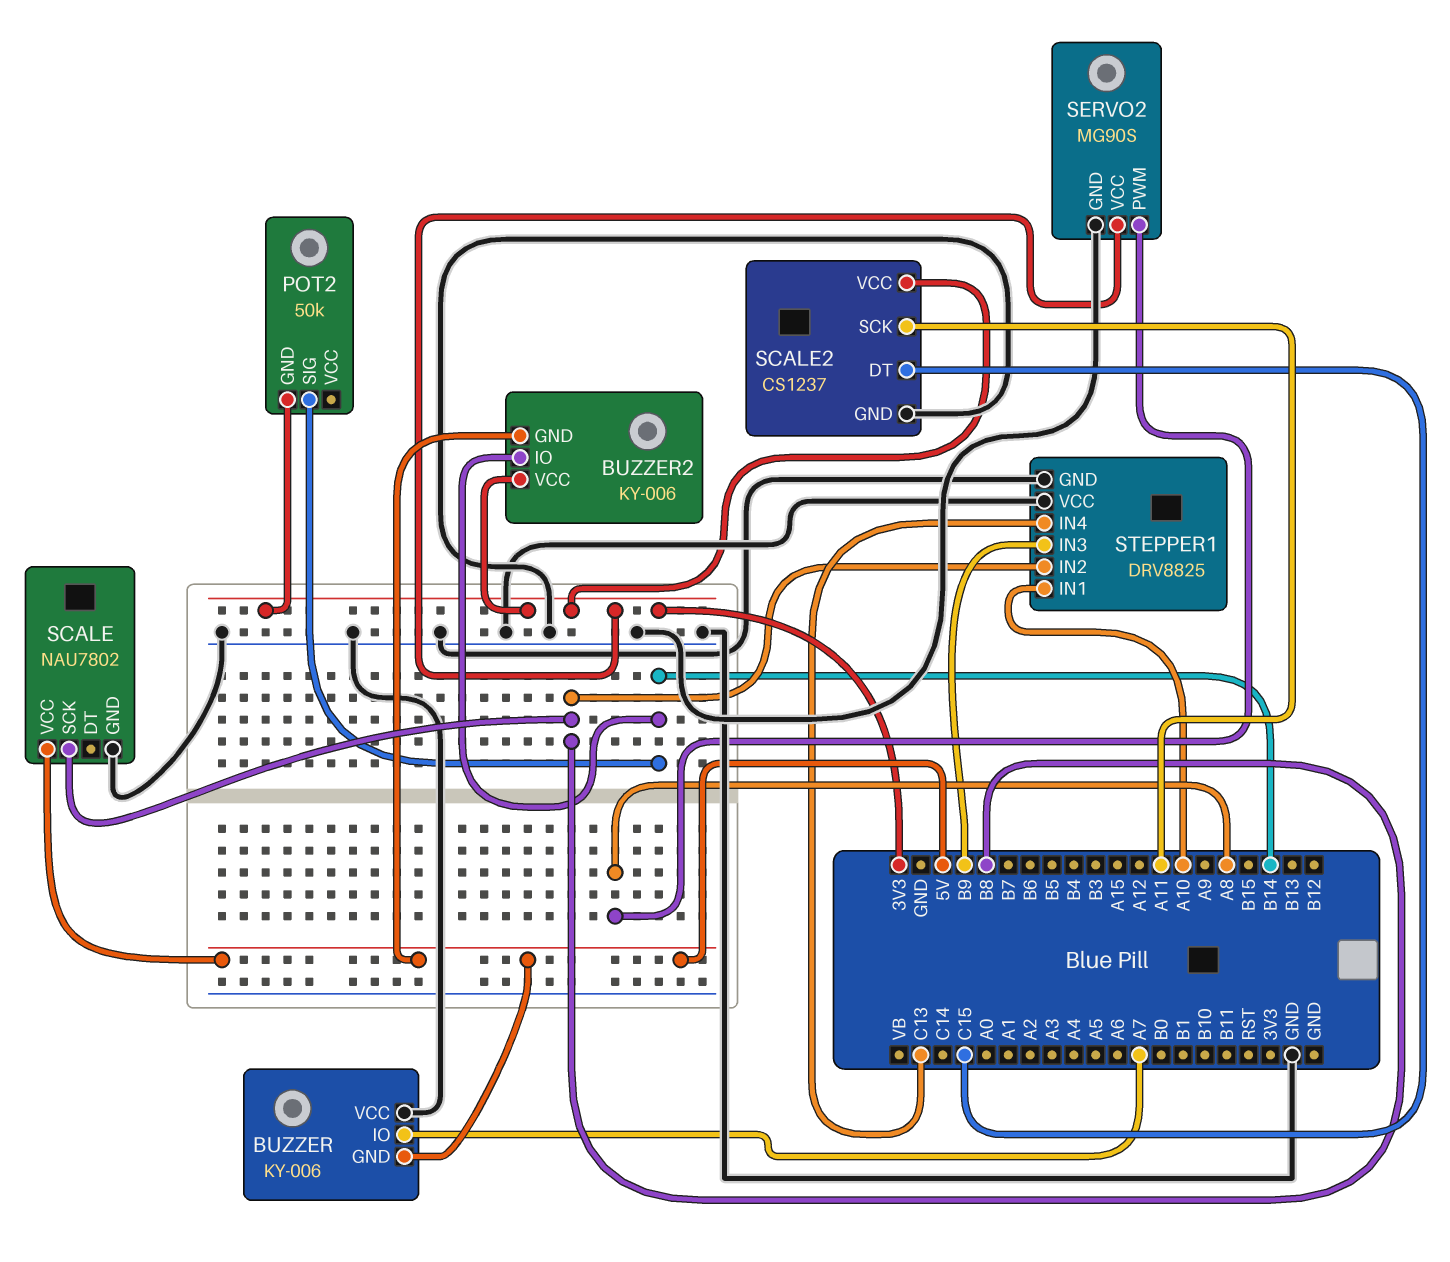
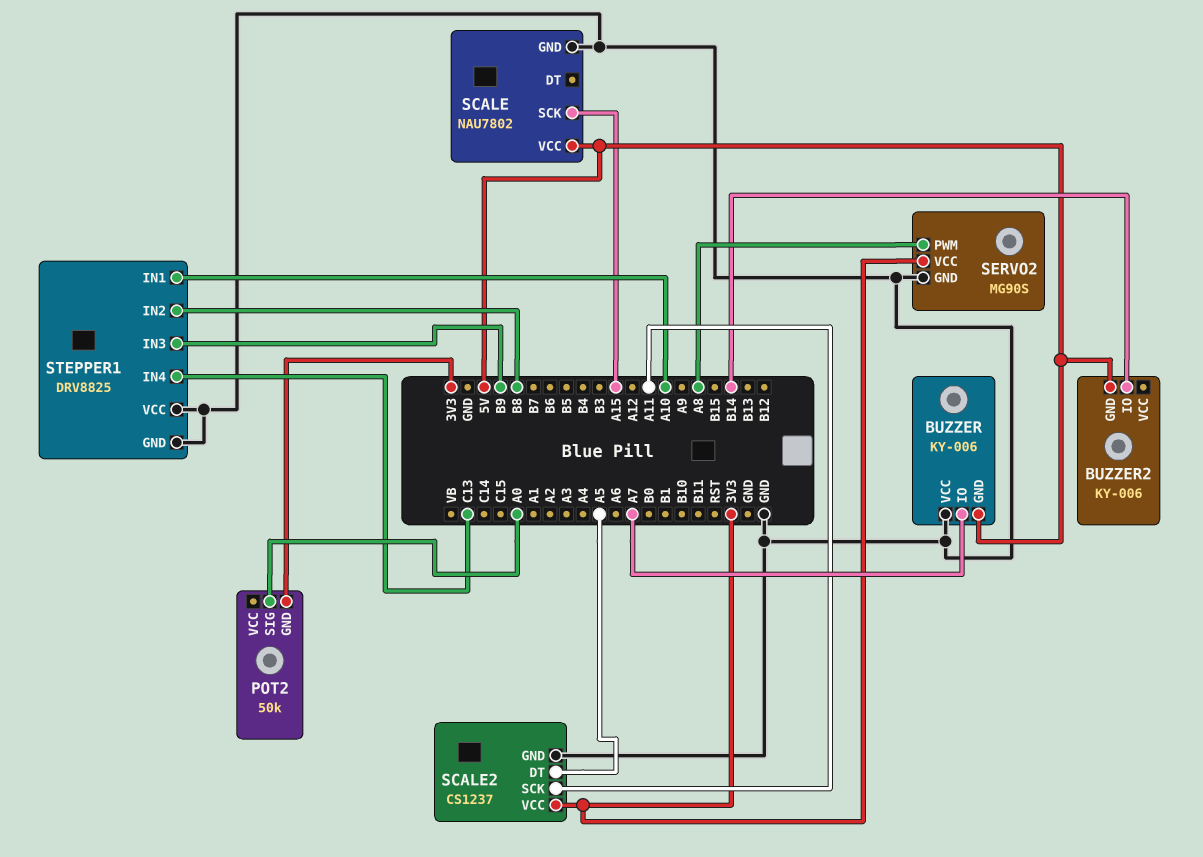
BUZZER2 pin VCC: 3V3 -> none
POT2 pin SIG: B14 -> A0
SCALE pin SCK: B8 -> A15
SCALE2 pin DT: C15 -> A5

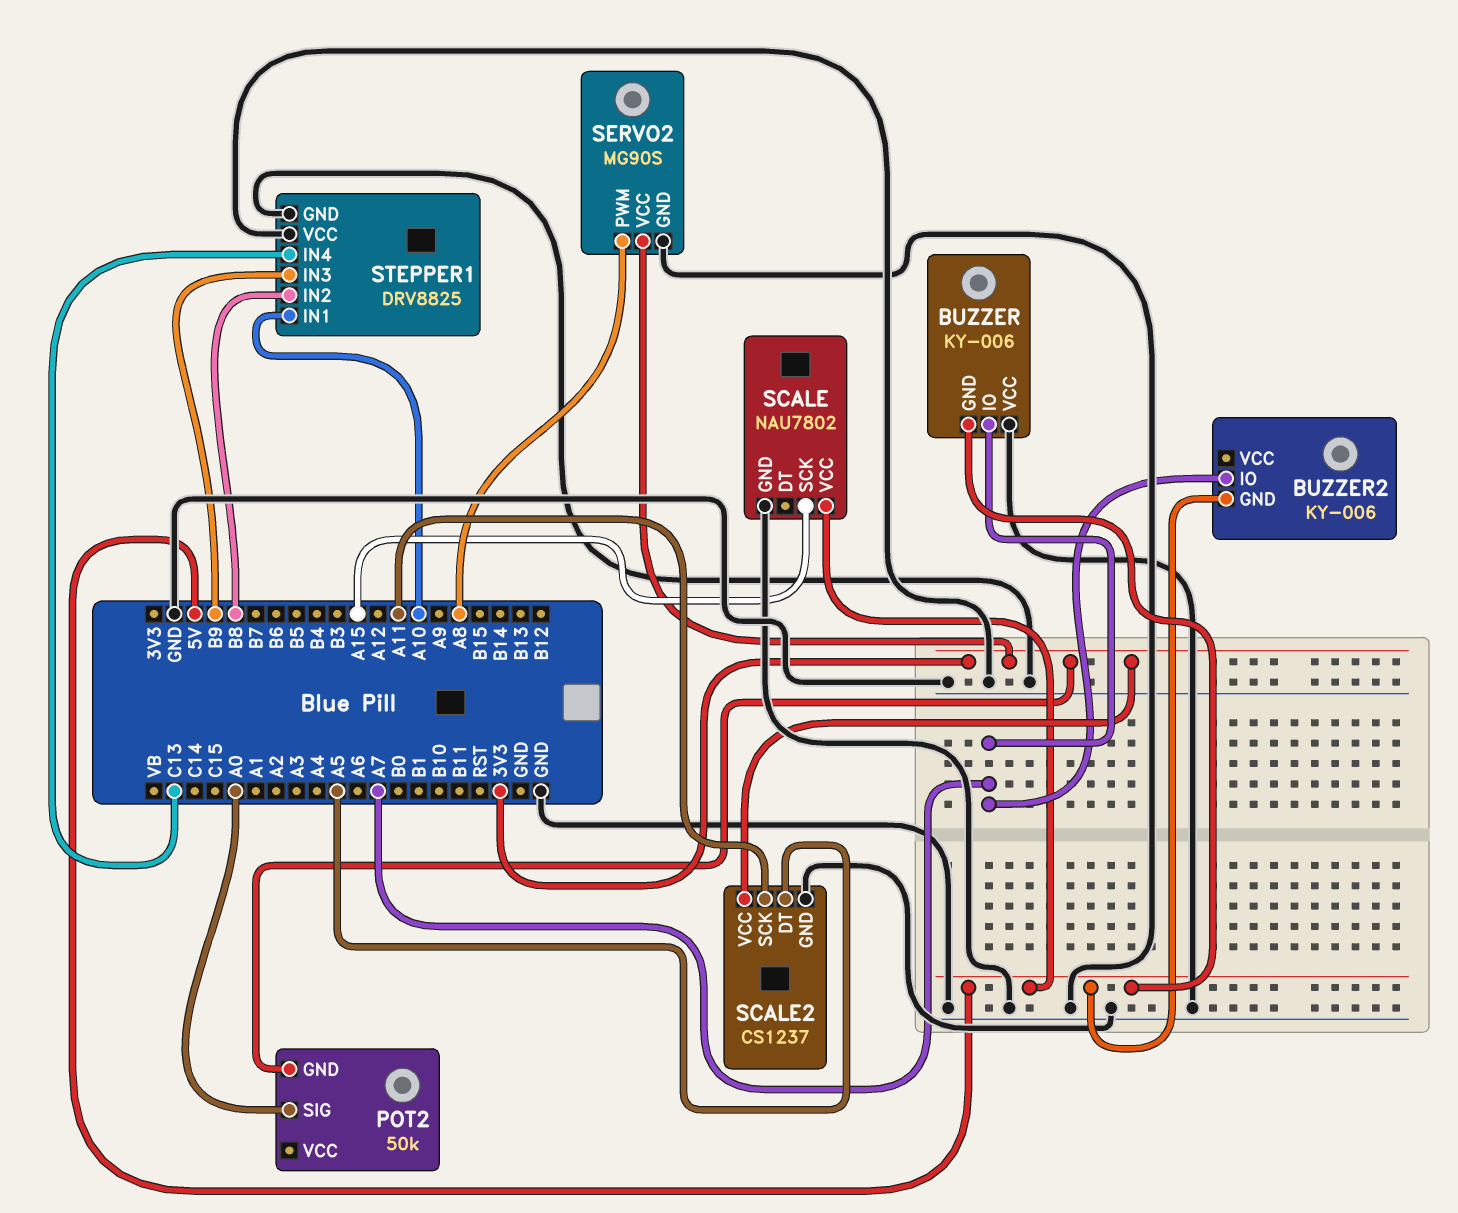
BUZZER2 pin IO: B14 -> A7

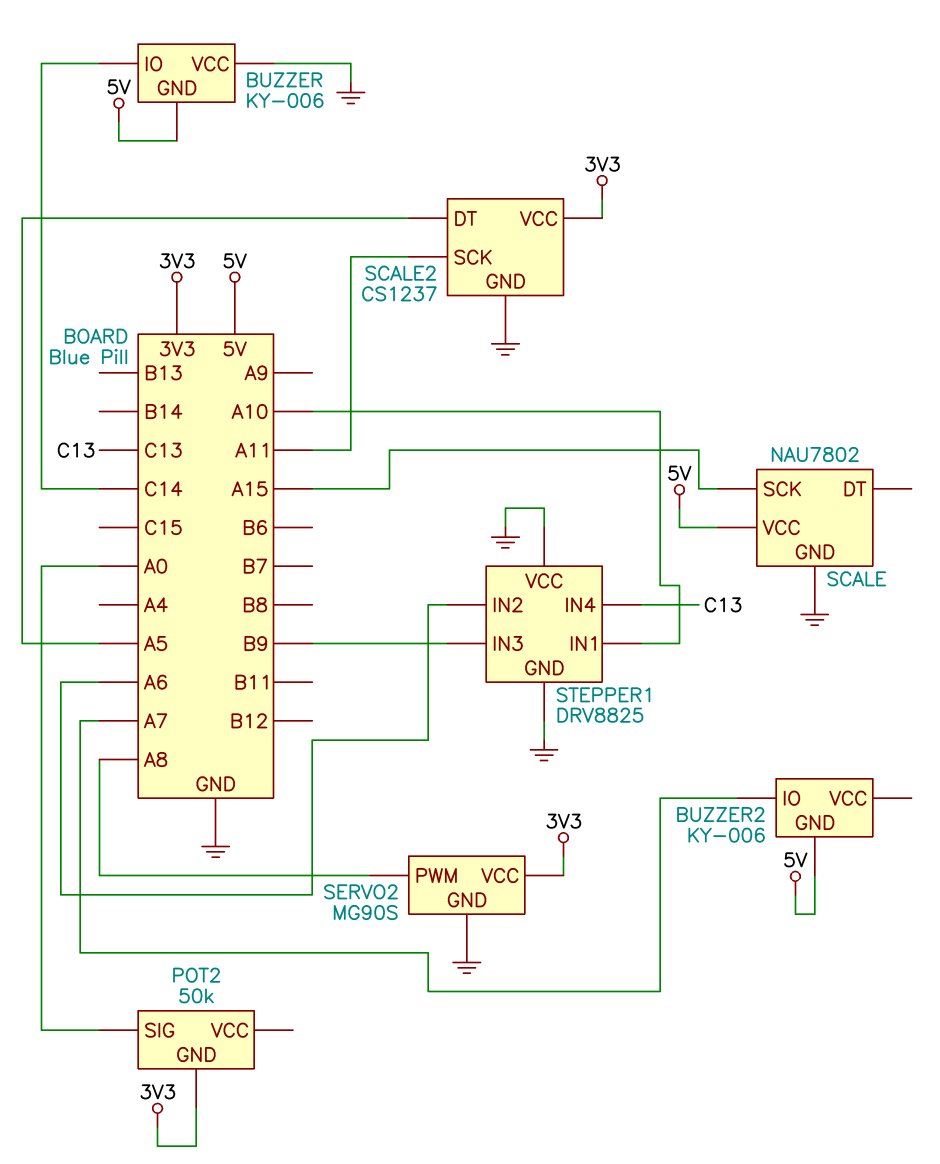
BUZZER pin IO: A7 -> C14
STEPPER1 pin IN2: B8 -> A6

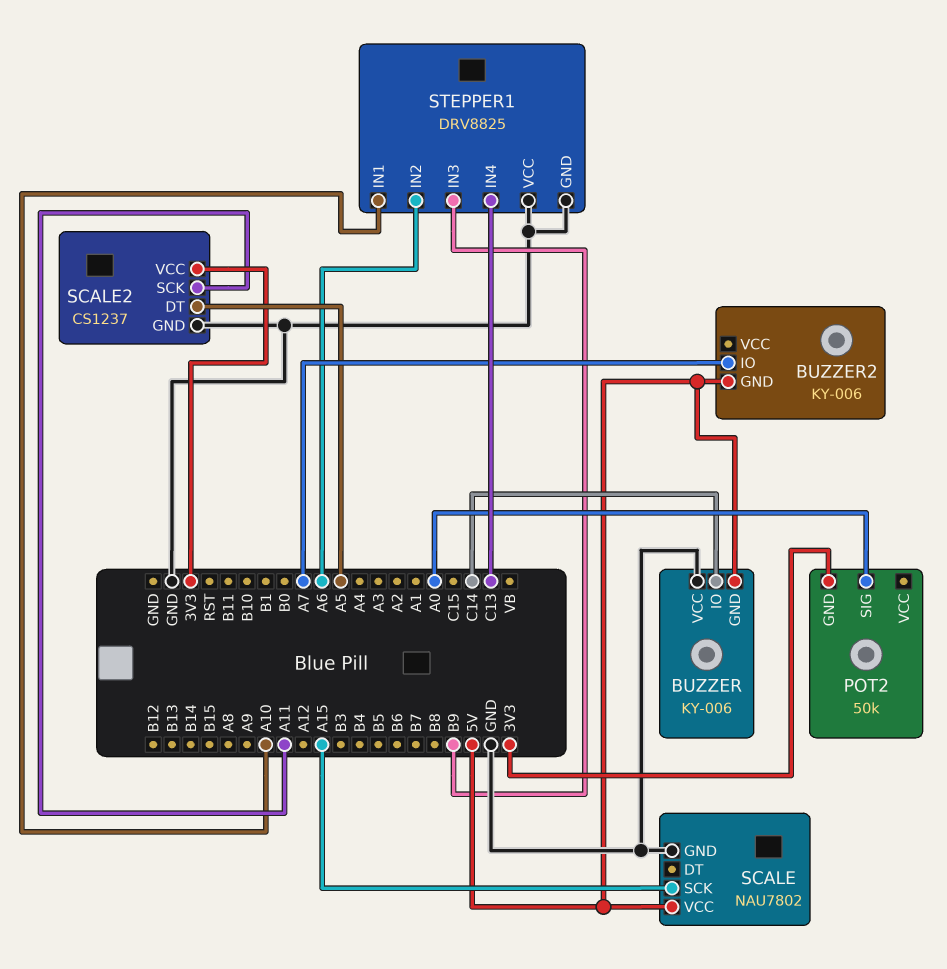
SERVO2: MG90S -> none
SERVO2 pin GND: GND -> none
SERVO2 pin PWM: A8 -> none
SERVO2 pin VCC: 3V3 -> none

